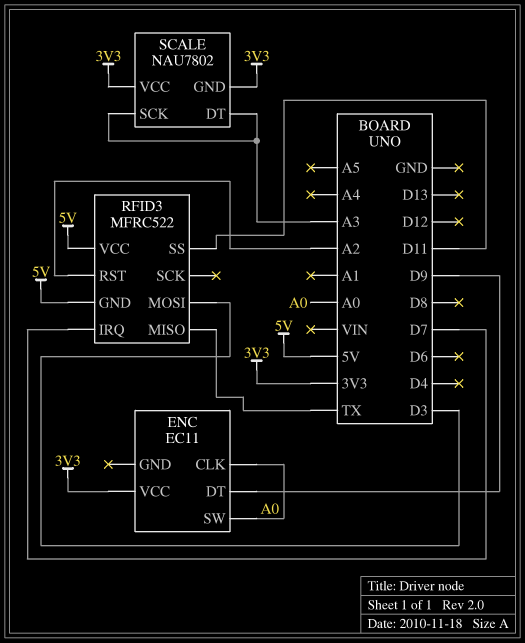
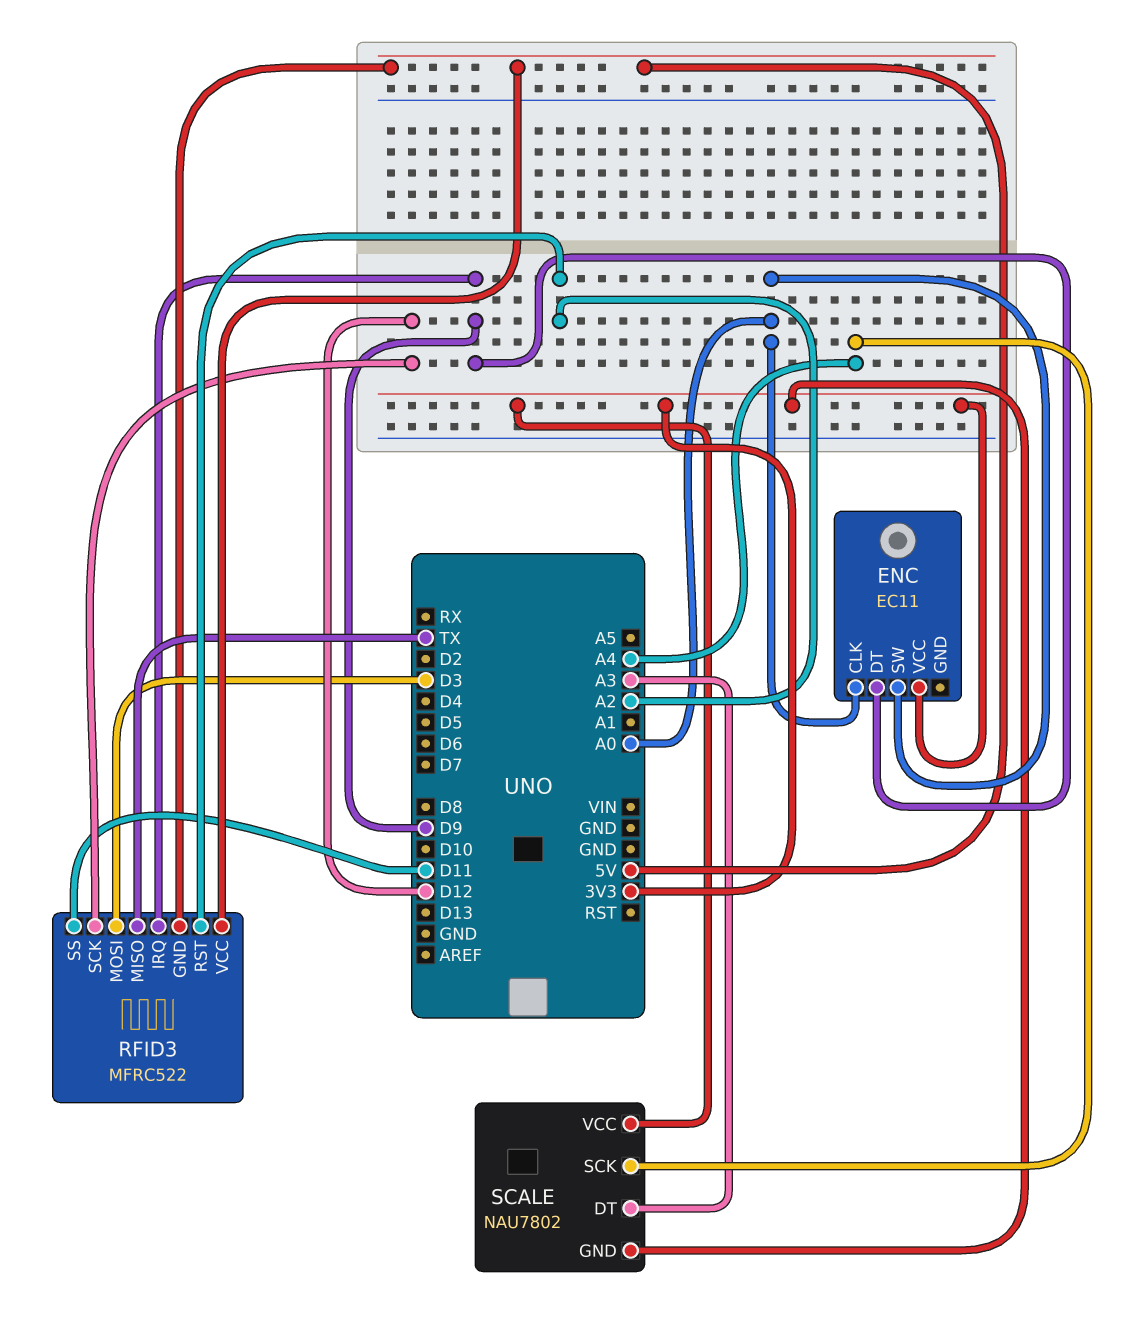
RFID3 pin IRQ: D7 -> D9
RFID3 pin SCK: none -> D12
SCALE pin SCK: A3 -> A4

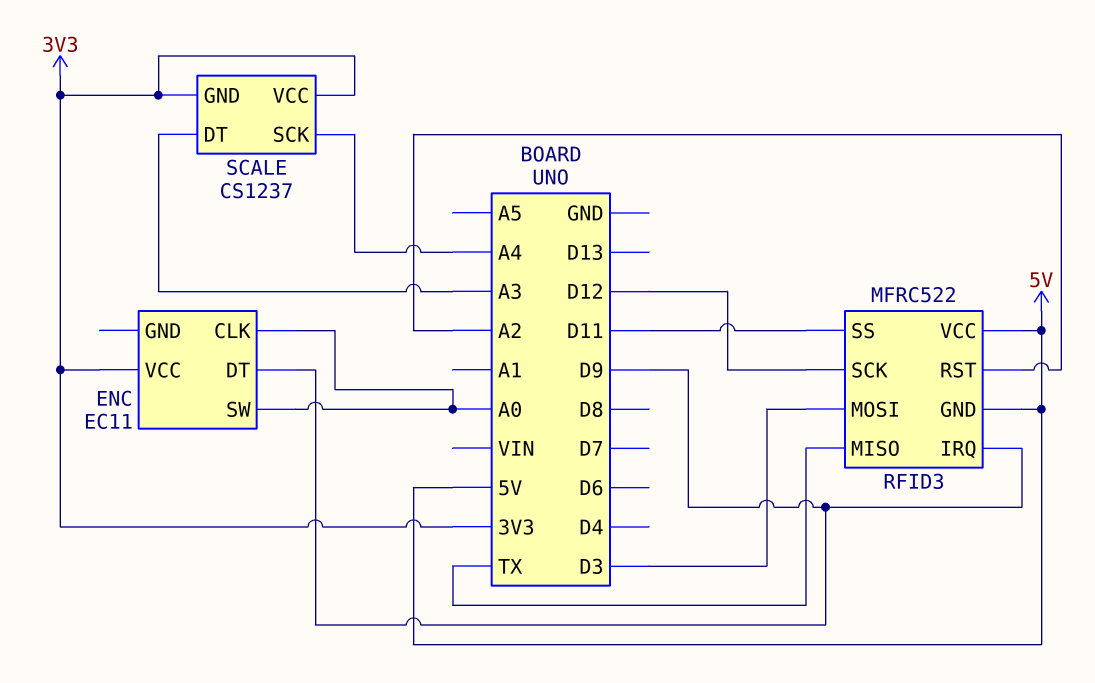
SCALE: NAU7802 -> CS1237

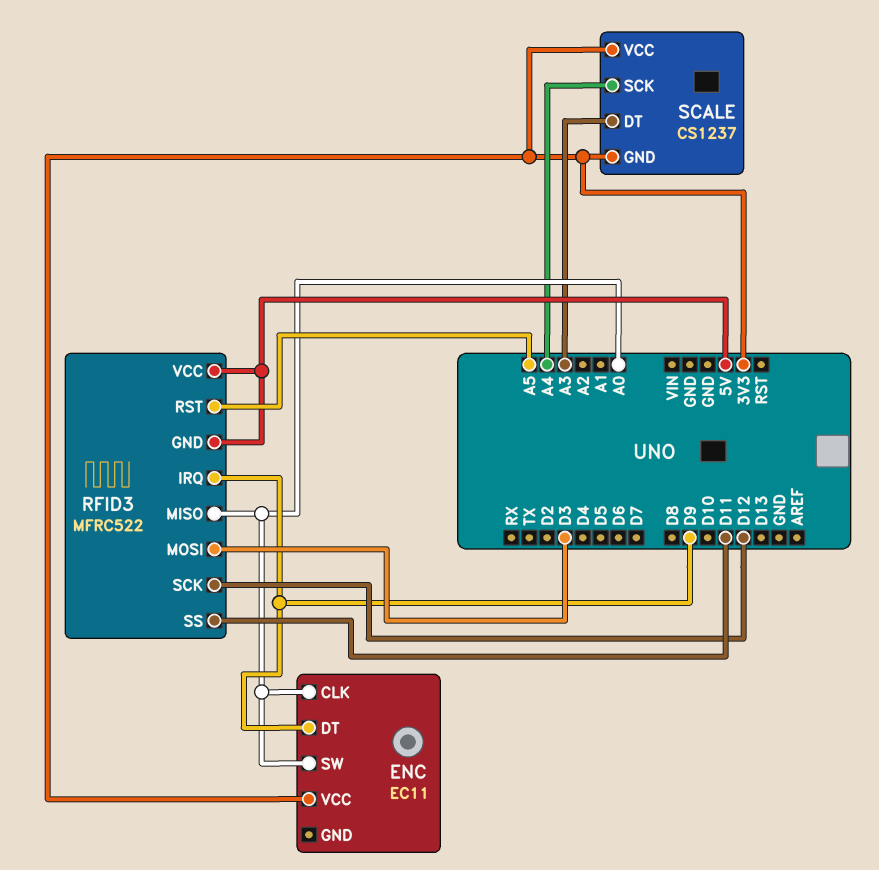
RFID3 pin MISO: TX -> A0
RFID3 pin RST: A2 -> A5

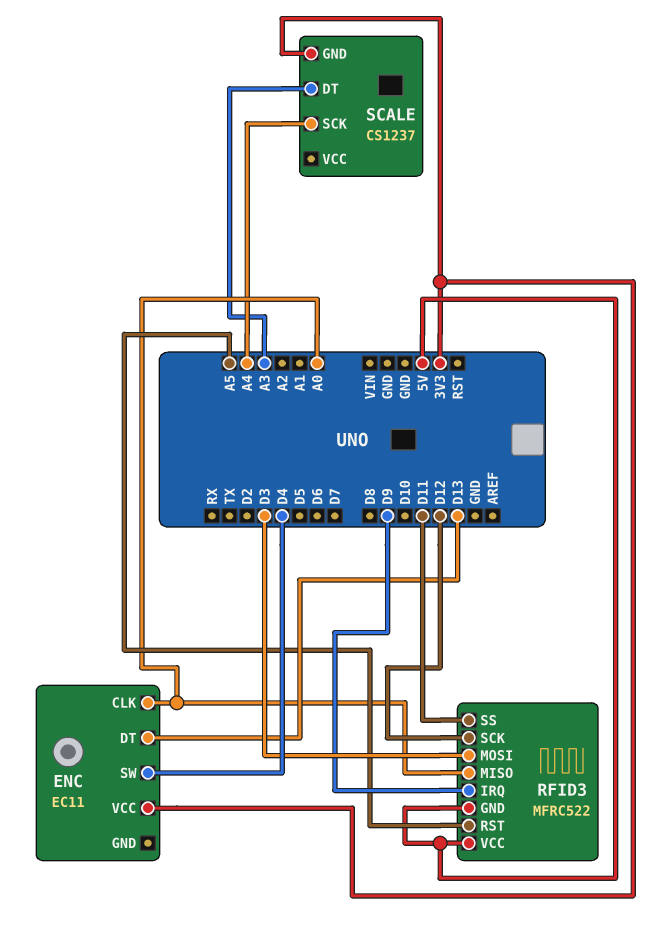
ENC pin DT: D9 -> D13
ENC pin SW: A0 -> D4
SCALE pin VCC: 3V3 -> none

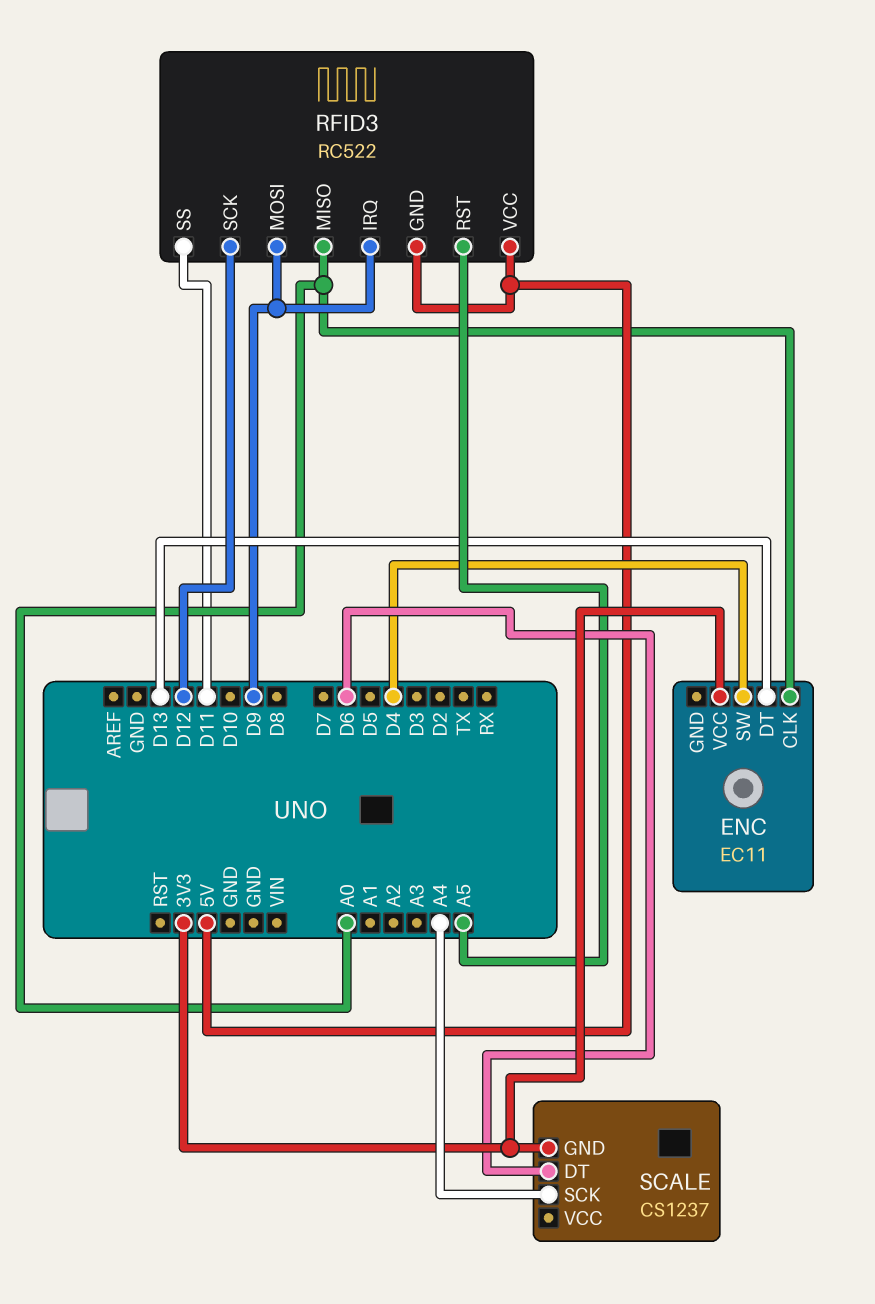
RFID3: MFRC522 -> RC522
RFID3 pin MOSI: D3 -> D9
SCALE pin DT: A3 -> D6

